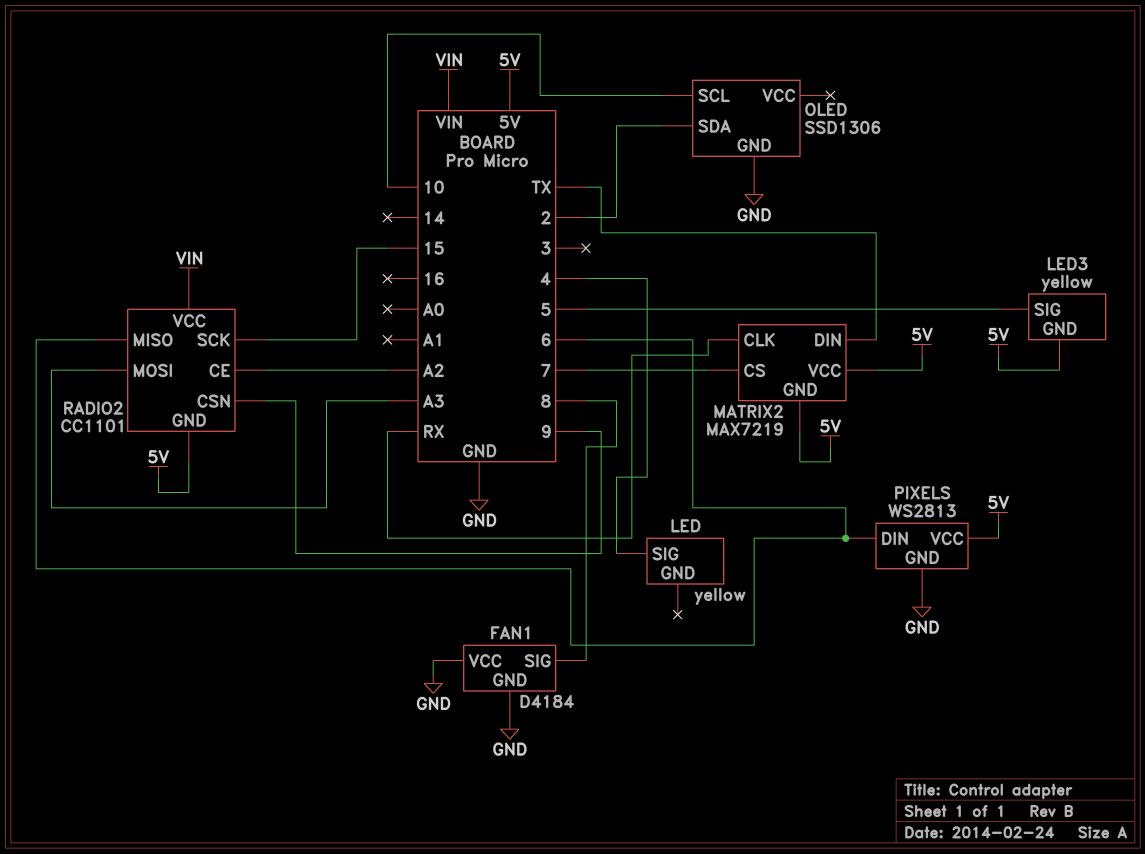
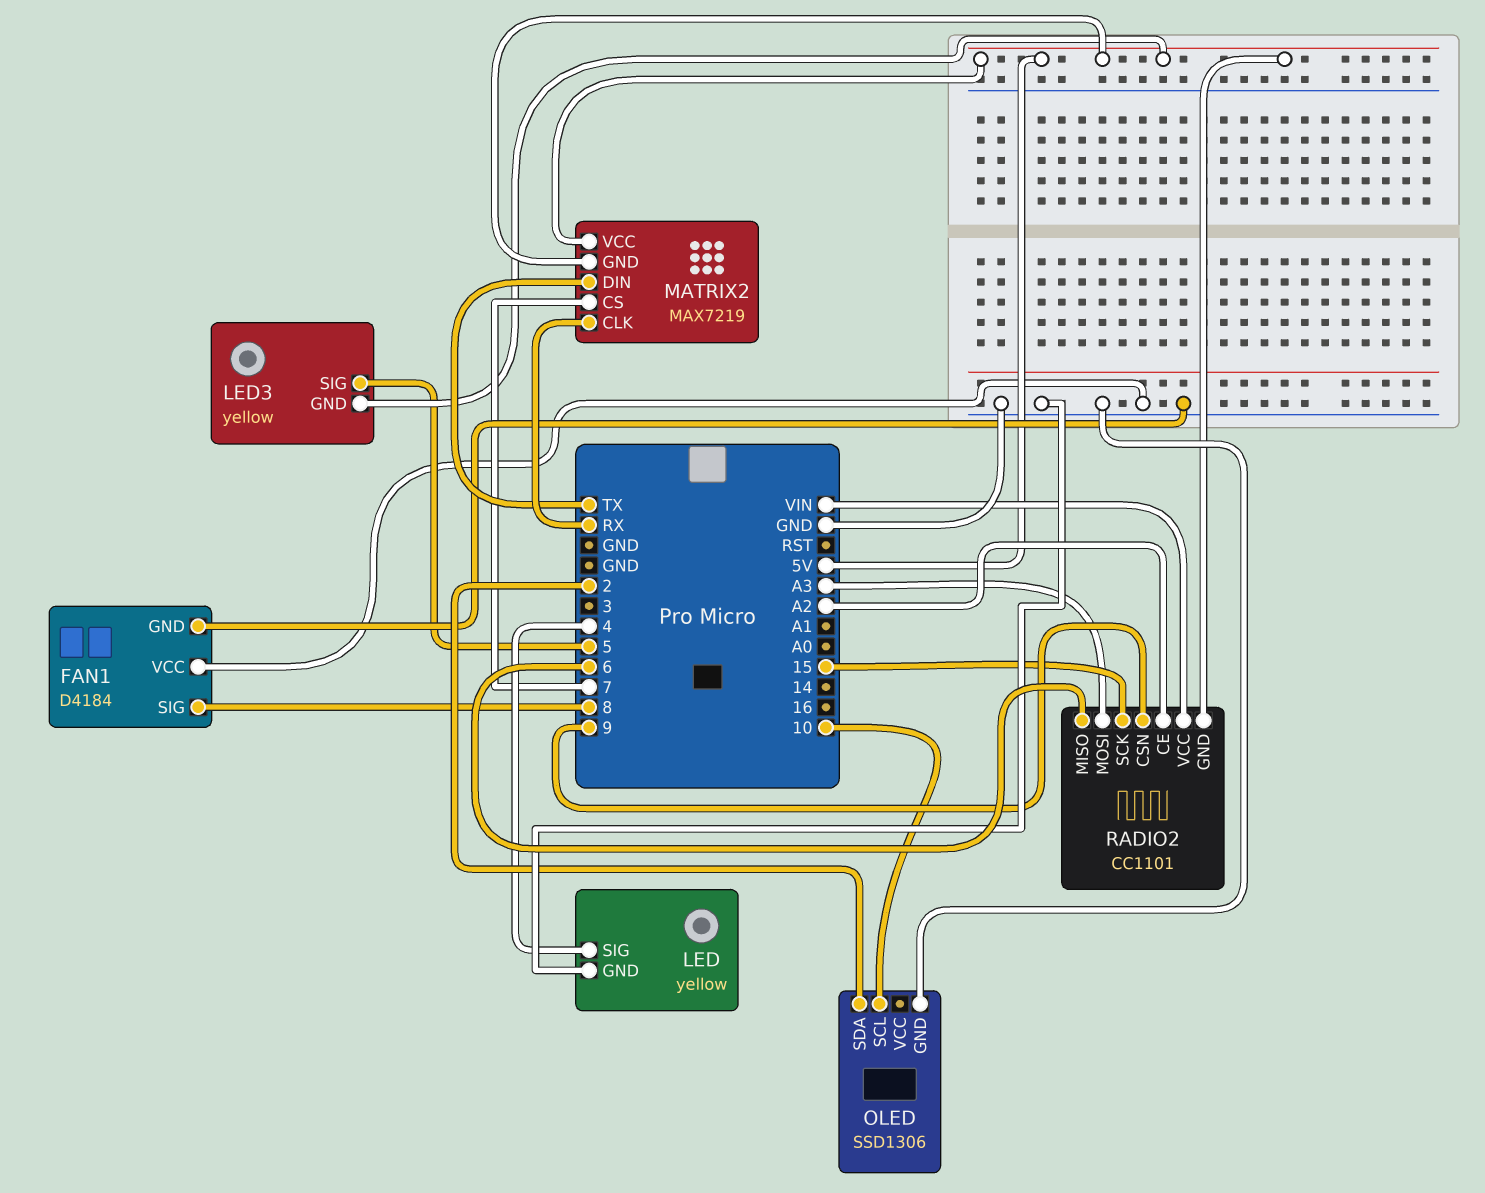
LED pin GND: none -> GND
PIXELS: WS2813 -> none
PIXELS pin DIN: 6 -> none
PIXELS pin GND: GND -> none
PIXELS pin VCC: 5V -> none

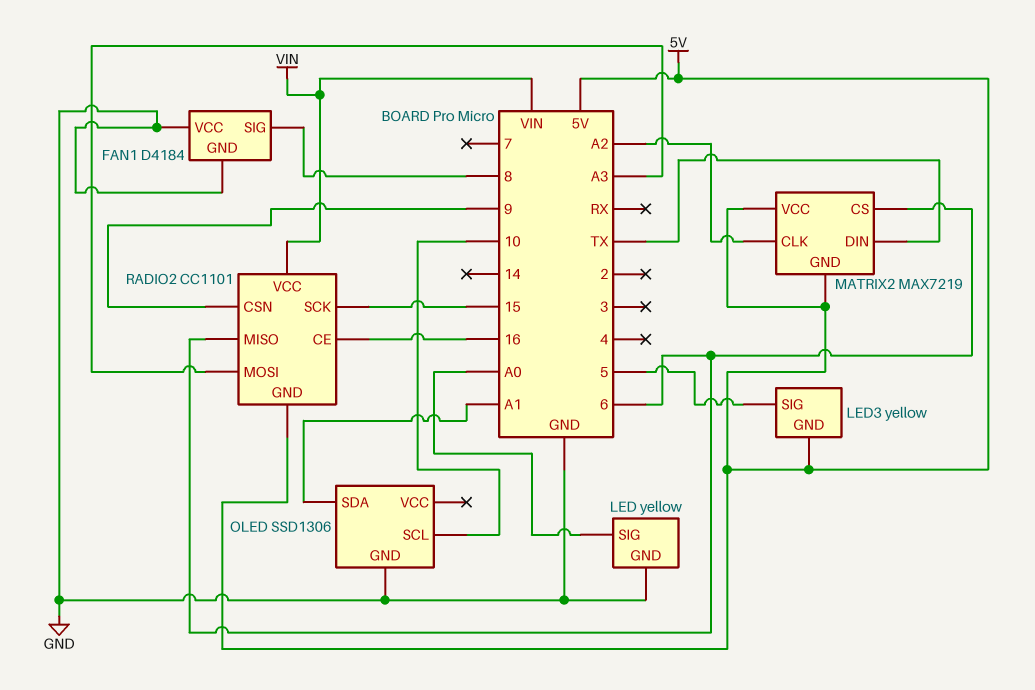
LED pin SIG: 4 -> A0
MATRIX2 pin CLK: RX -> A2
MATRIX2 pin CS: 7 -> 6
OLED pin SDA: 2 -> A1
RADIO2 pin CE: A2 -> 16

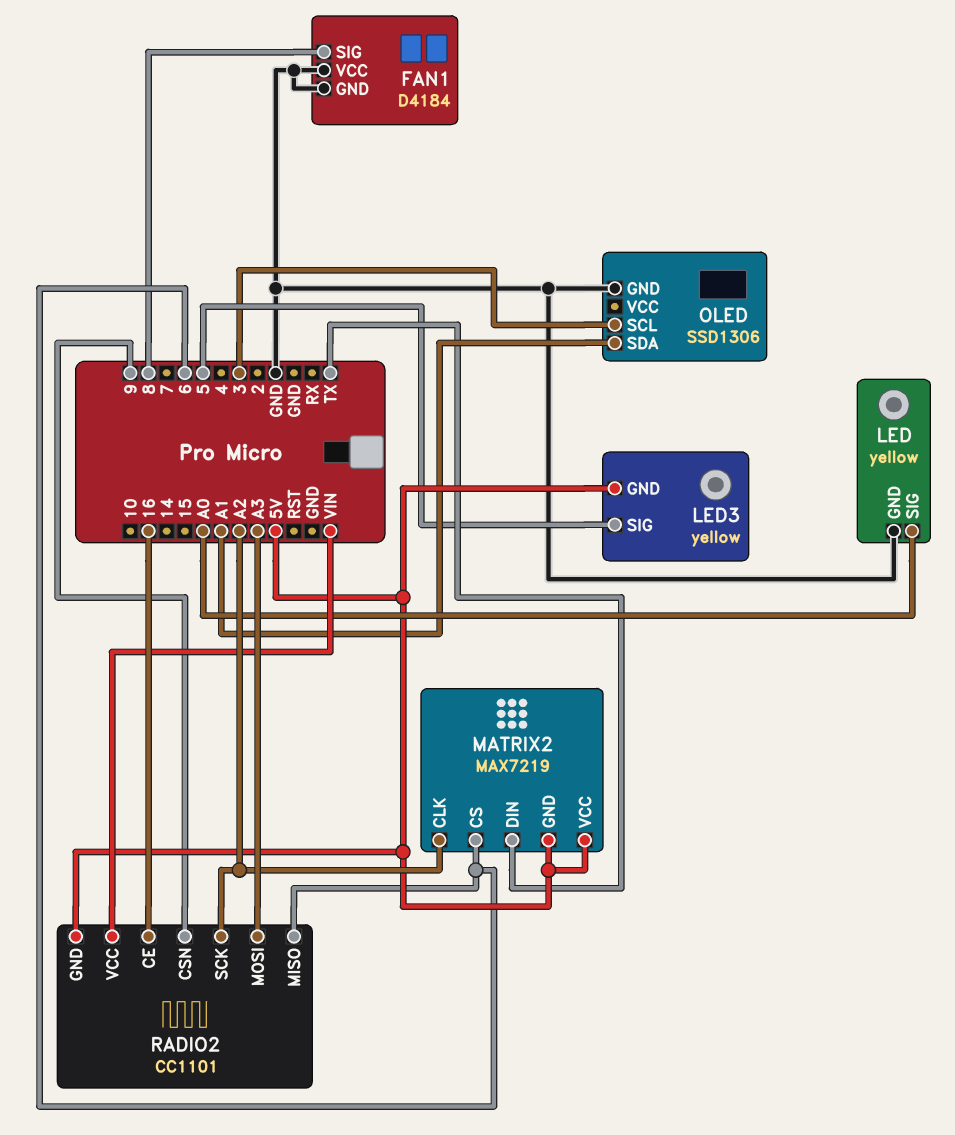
OLED pin SCL: 10 -> 3
RADIO2 pin SCK: 15 -> A2

